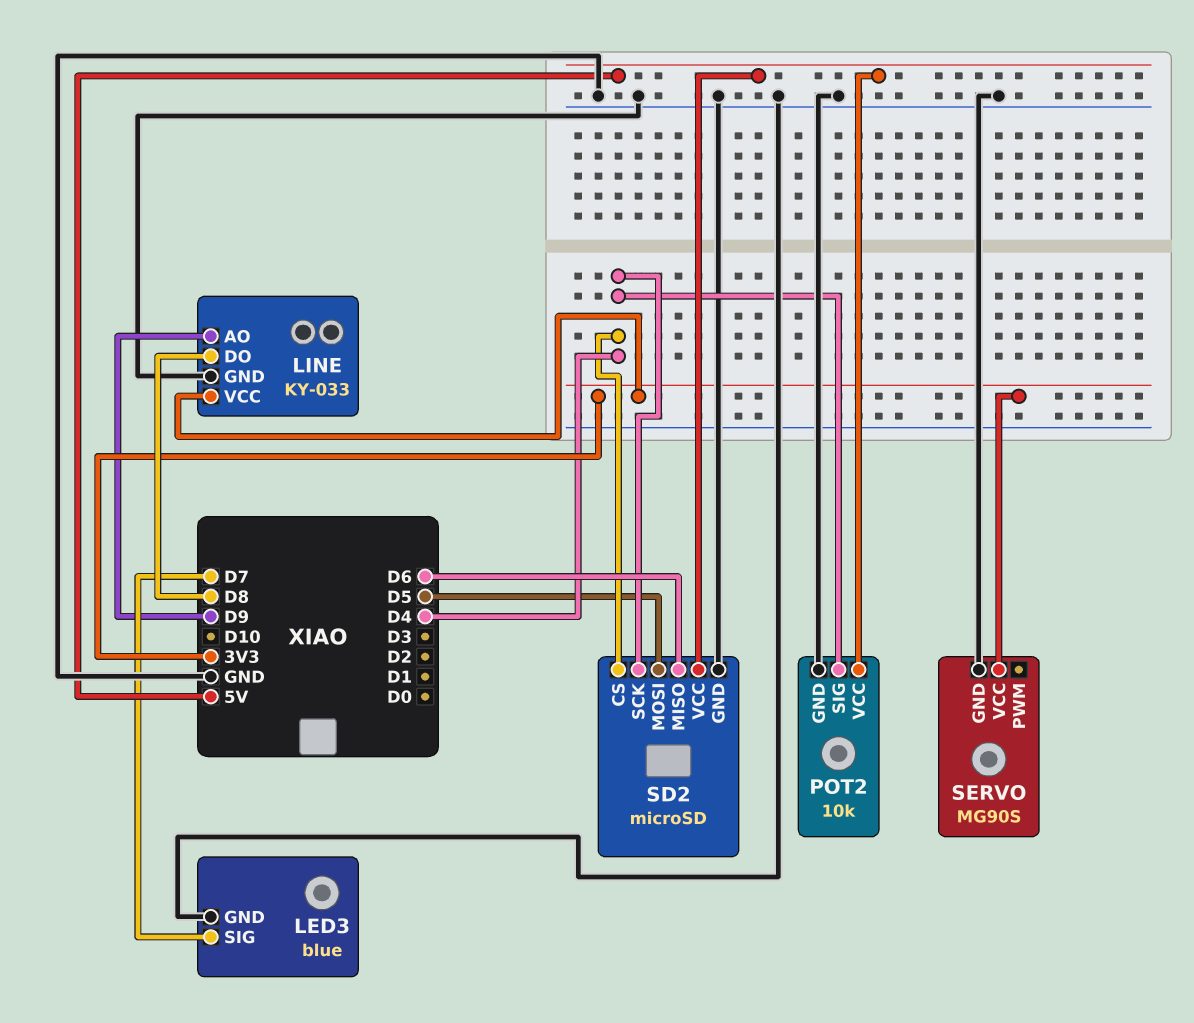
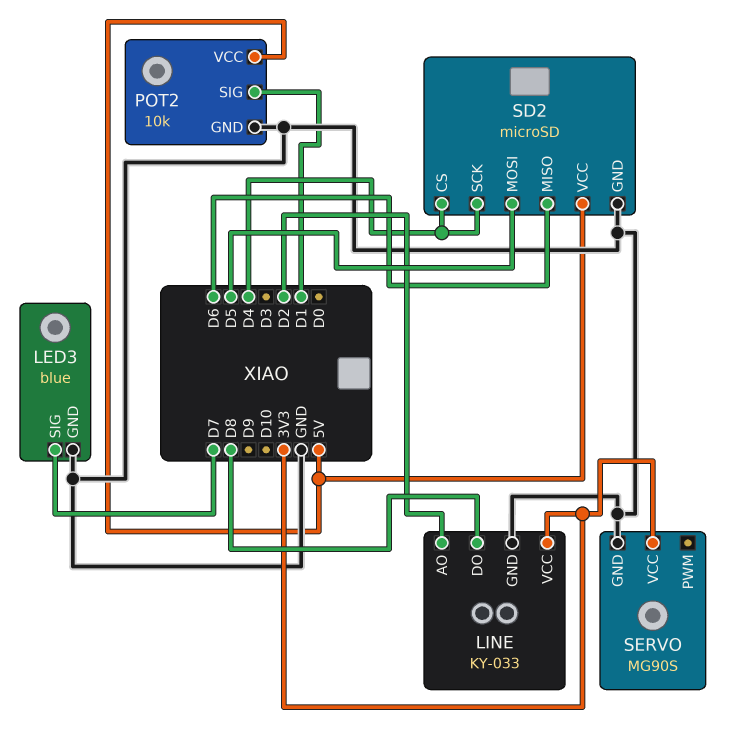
LINE pin AO: D9 -> D2
POT2 pin SIG: D4 -> D1

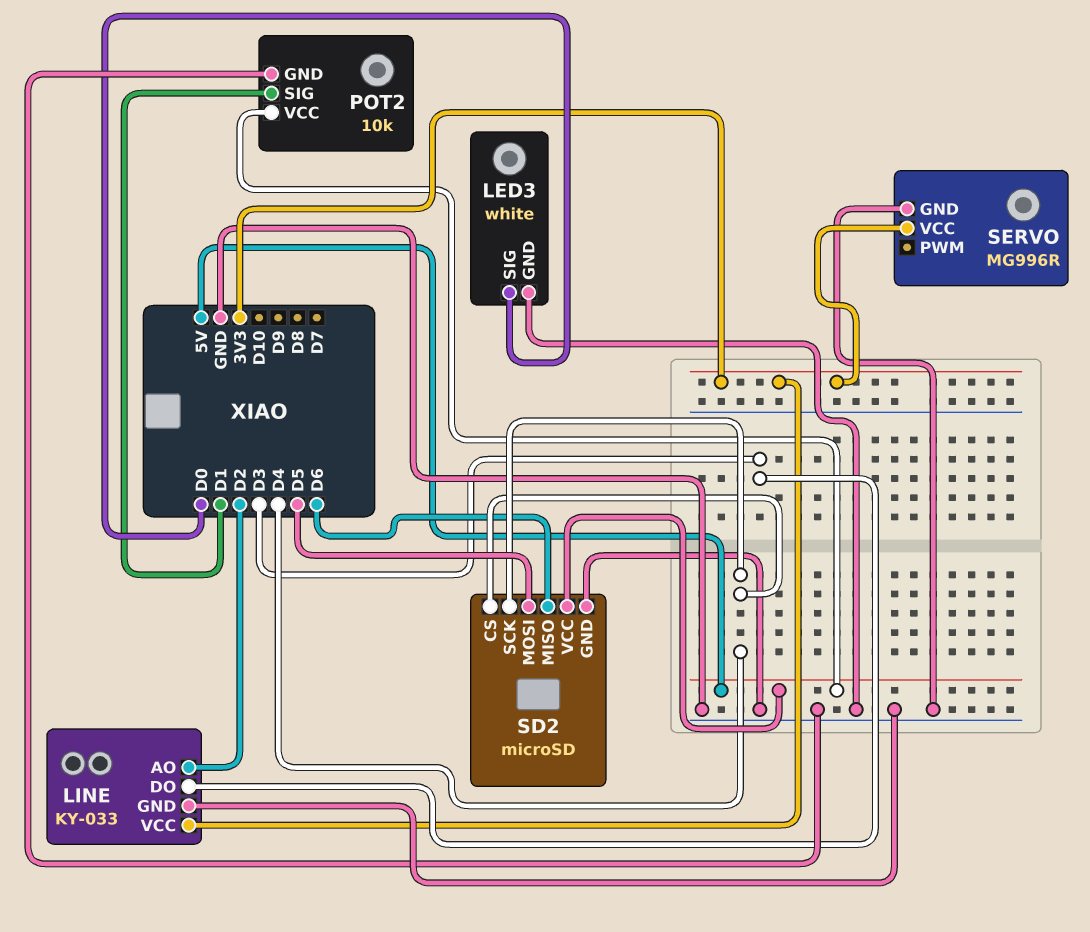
LED3: blue -> white
LED3 pin SIG: D7 -> D0
LINE pin DO: D8 -> D3
SERVO: MG90S -> MG996R

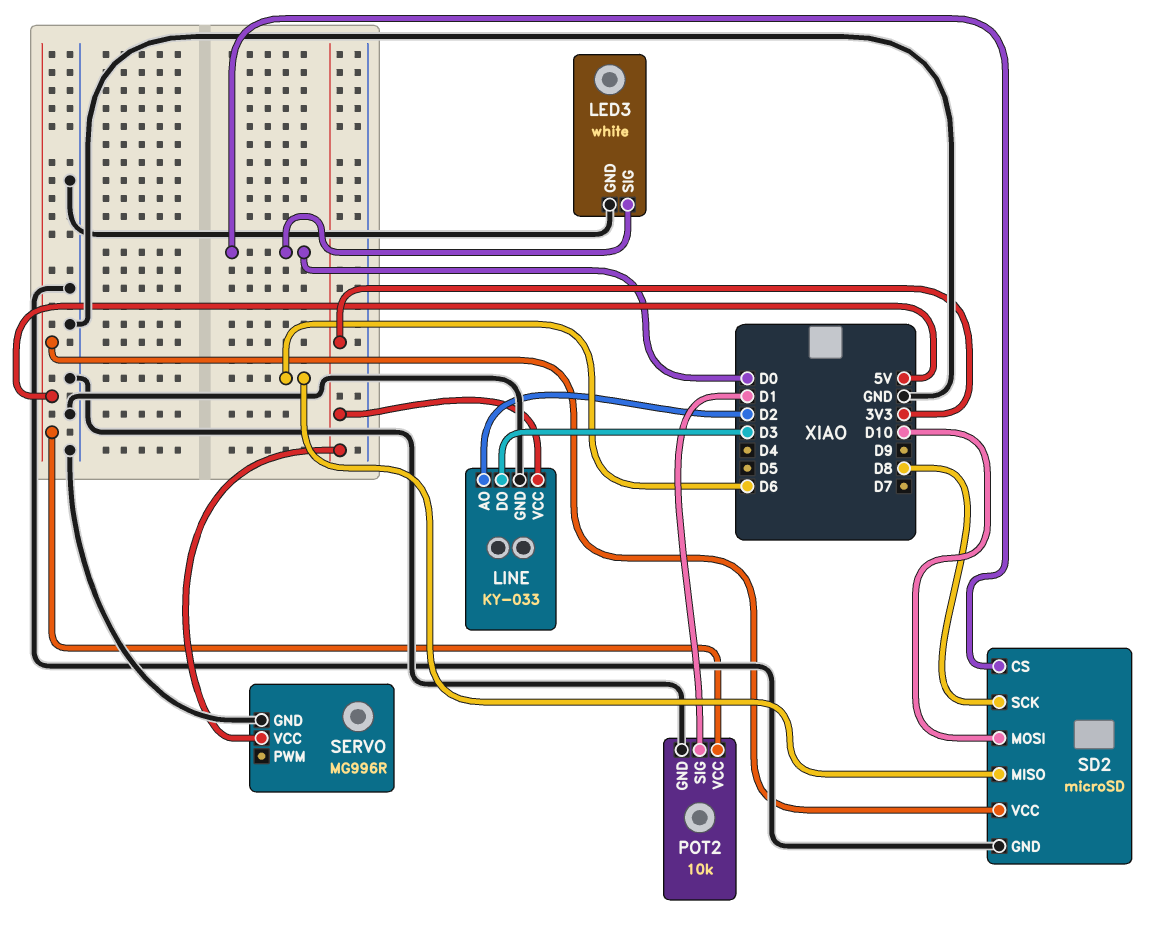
SD2 pin CS: D4 -> D0
SD2 pin MOSI: D5 -> D10
SD2 pin SCK: D4 -> D8

